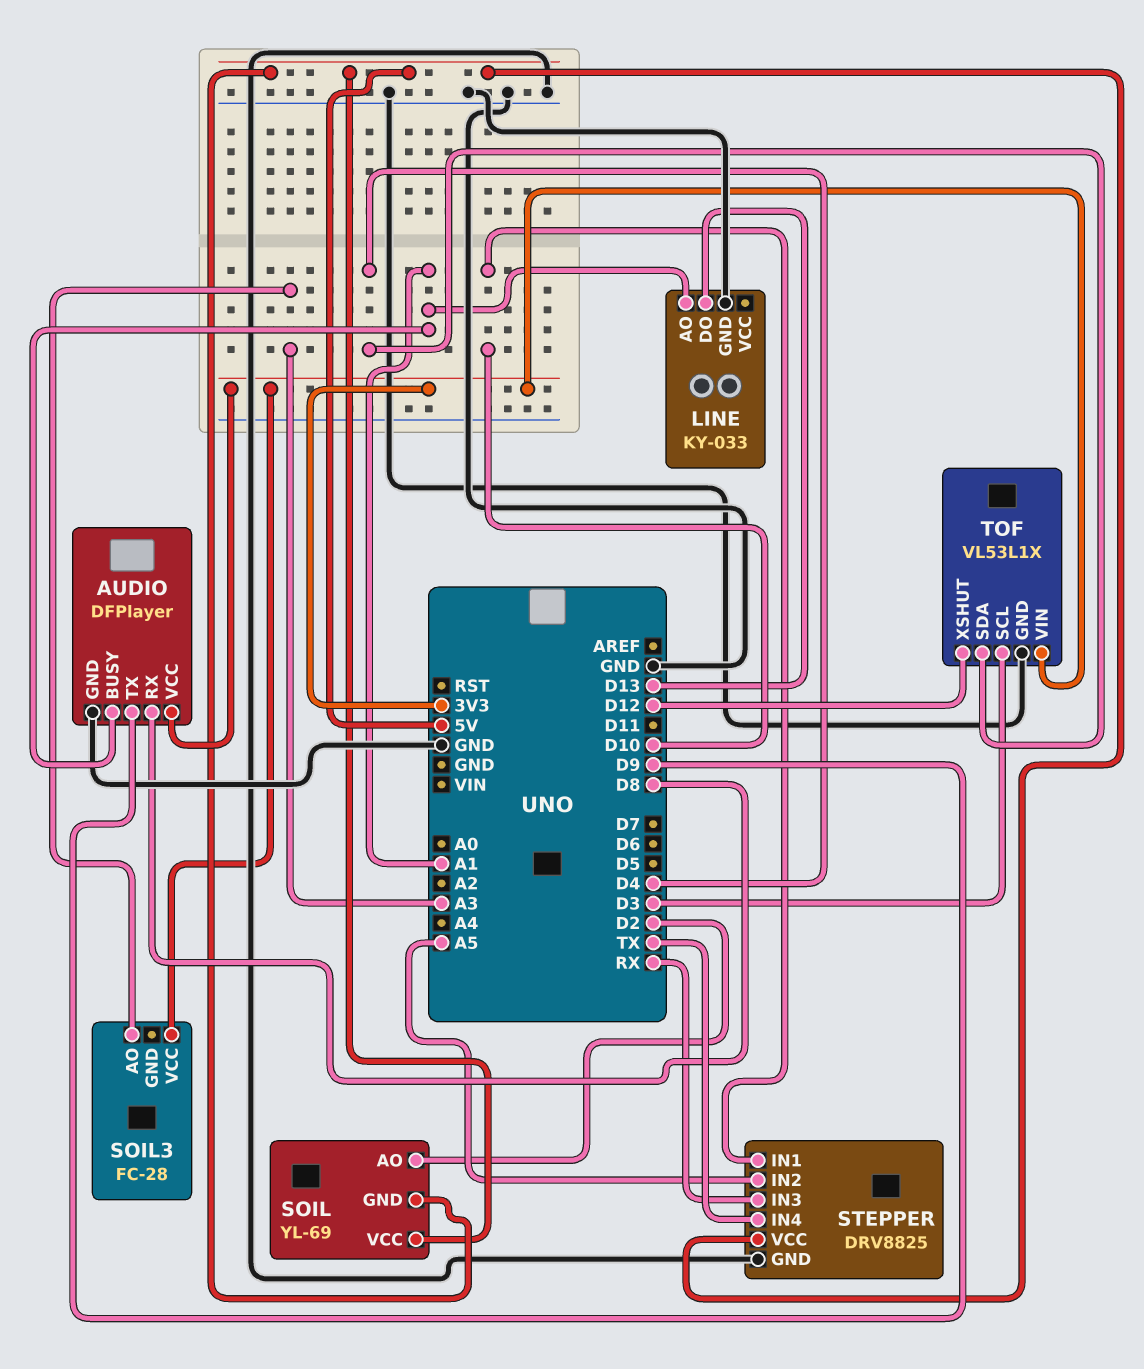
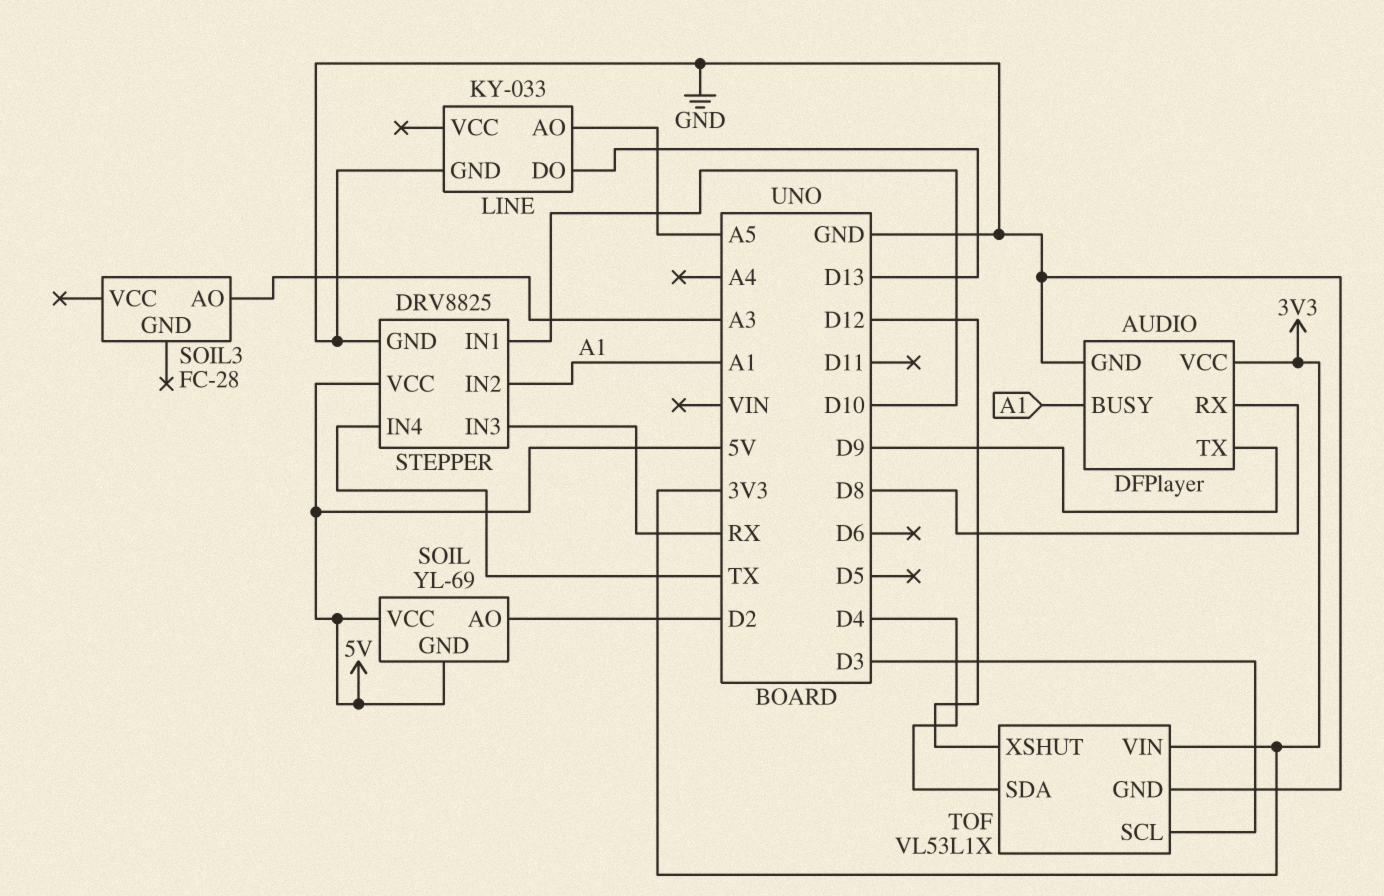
LINE pin AO: A1 -> A5
SOIL3 pin VCC: 3V3 -> none
STEPPER pin IN2: A5 -> A1

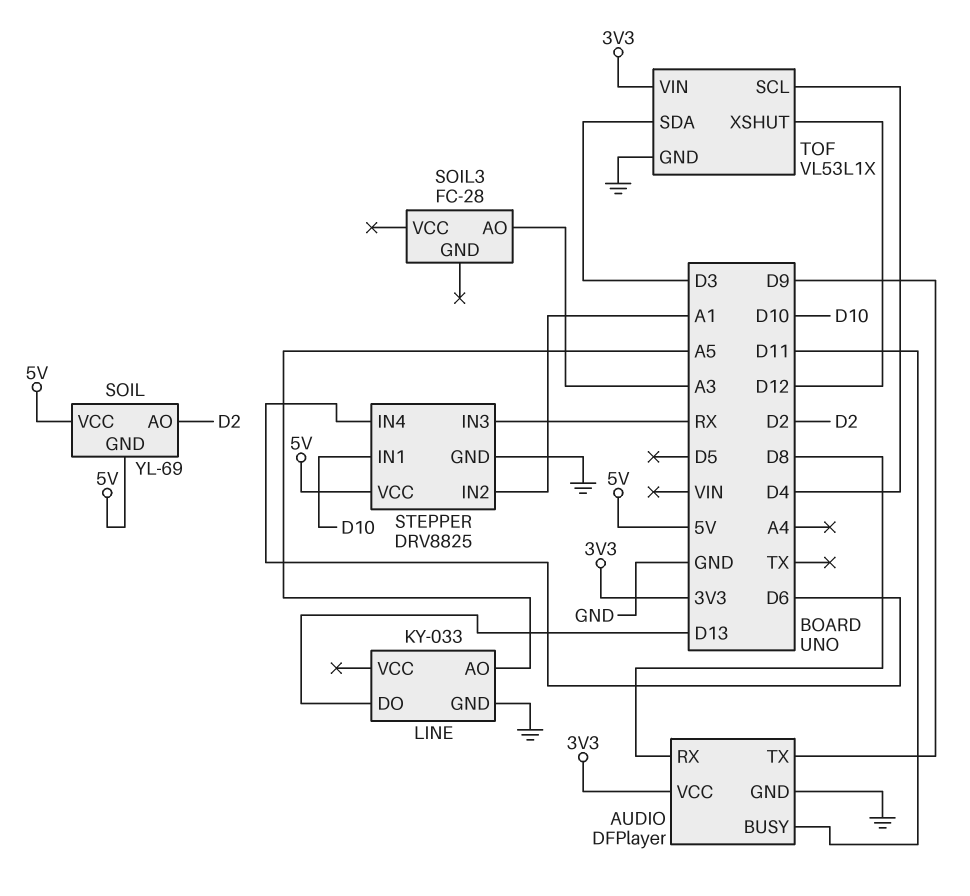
AUDIO pin BUSY: A1 -> D11
STEPPER pin IN4: TX -> D6
TOF pin SCL: D3 -> D4
TOF pin SDA: D4 -> D3

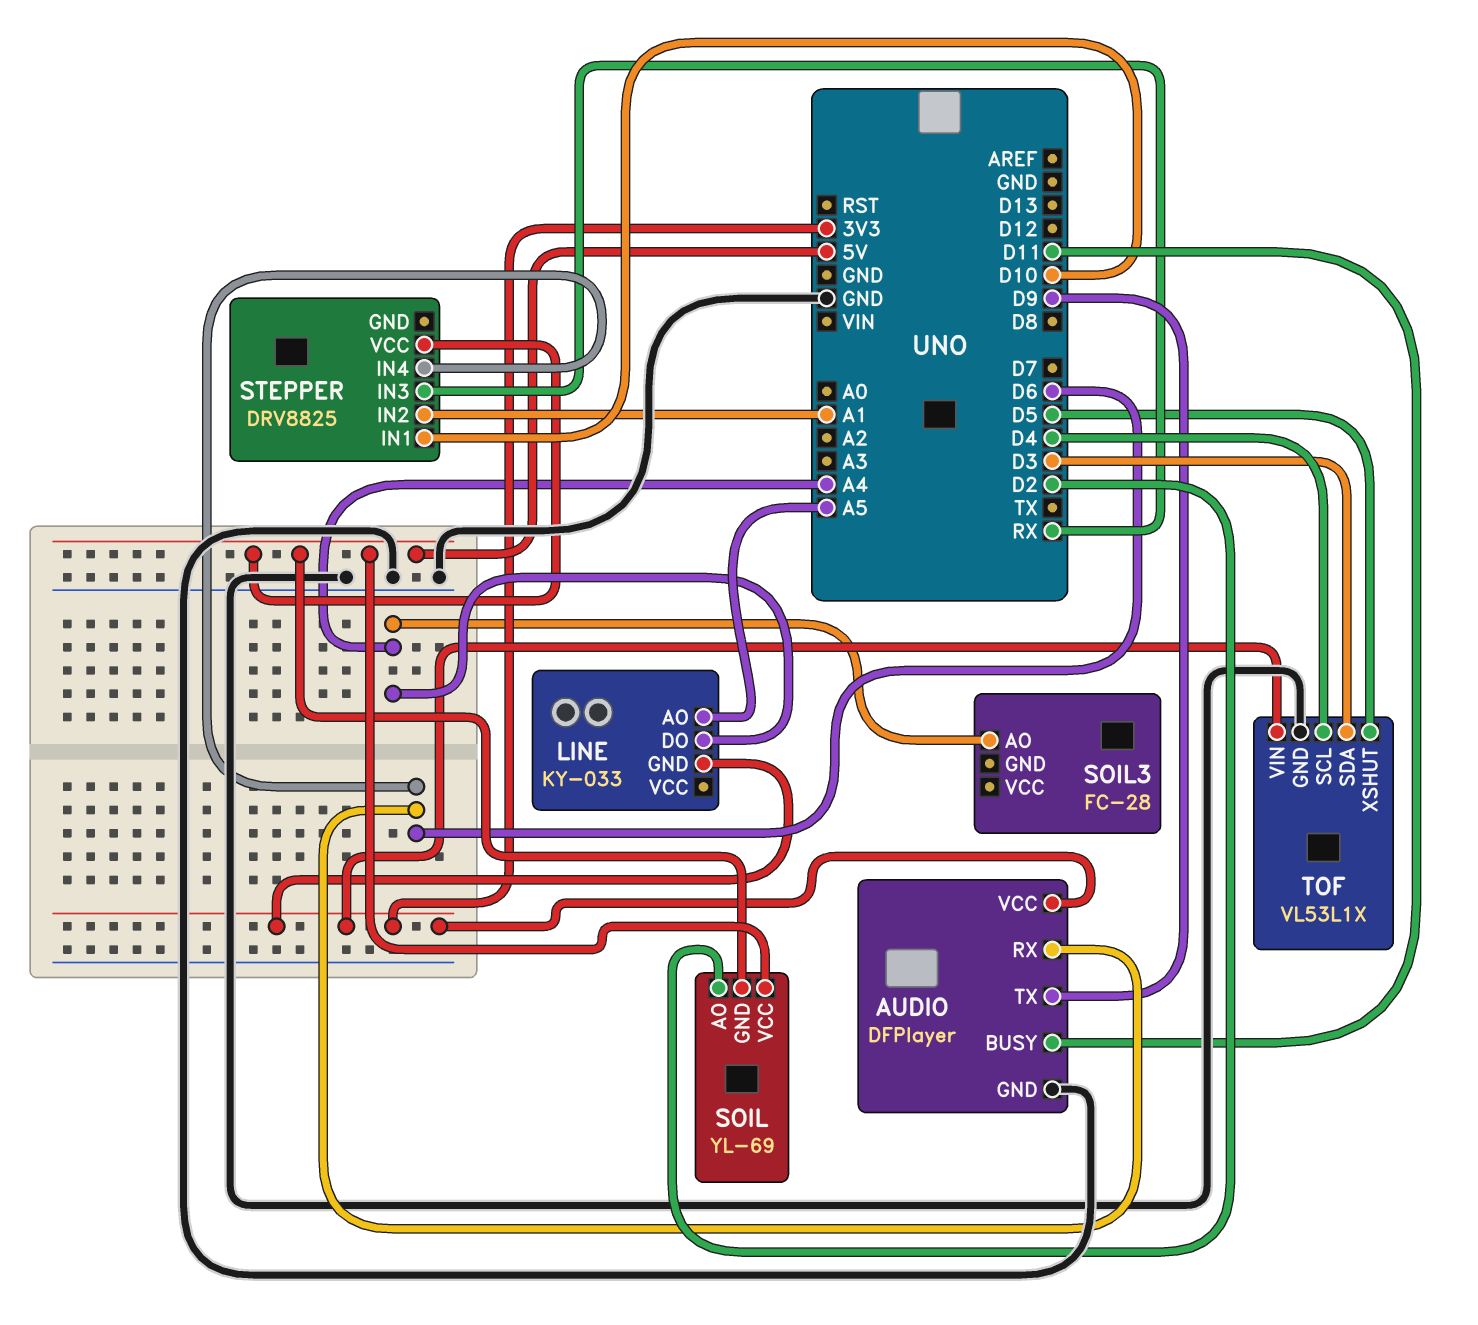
AUDIO pin RX: D8 -> D6
LINE pin DO: D13 -> A4
LINE pin GND: GND -> 3V3
SOIL3 pin AO: A3 -> A4
STEPPER pin GND: GND -> none
TOF pin XSHUT: D12 -> D5

